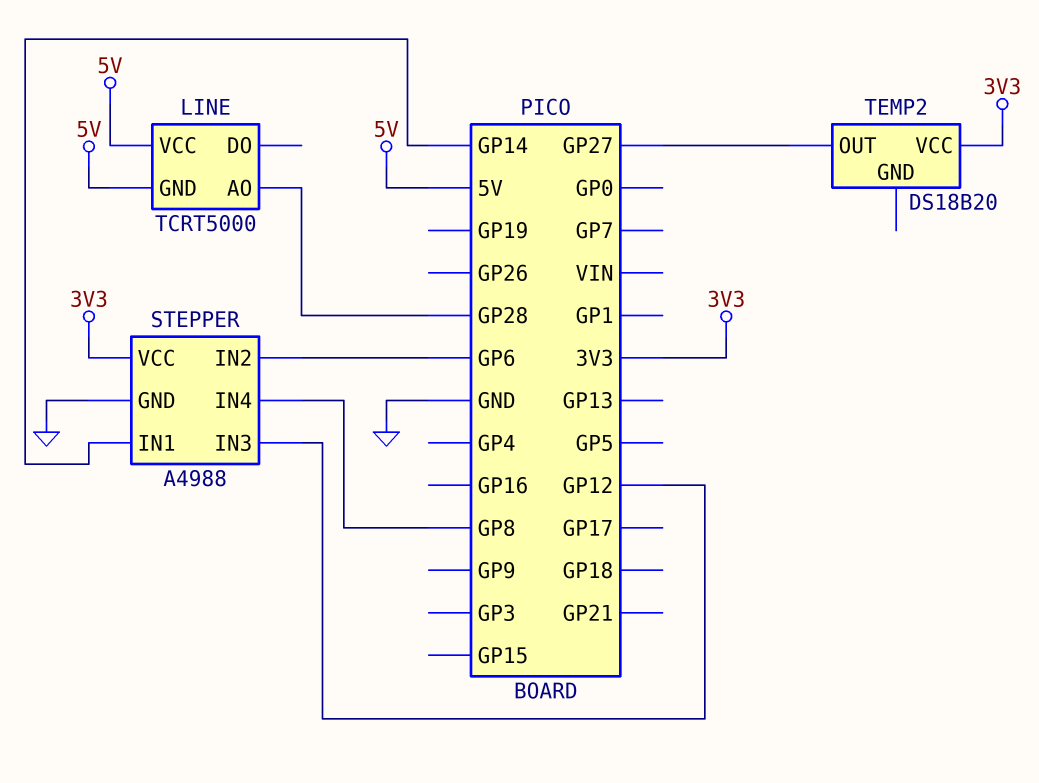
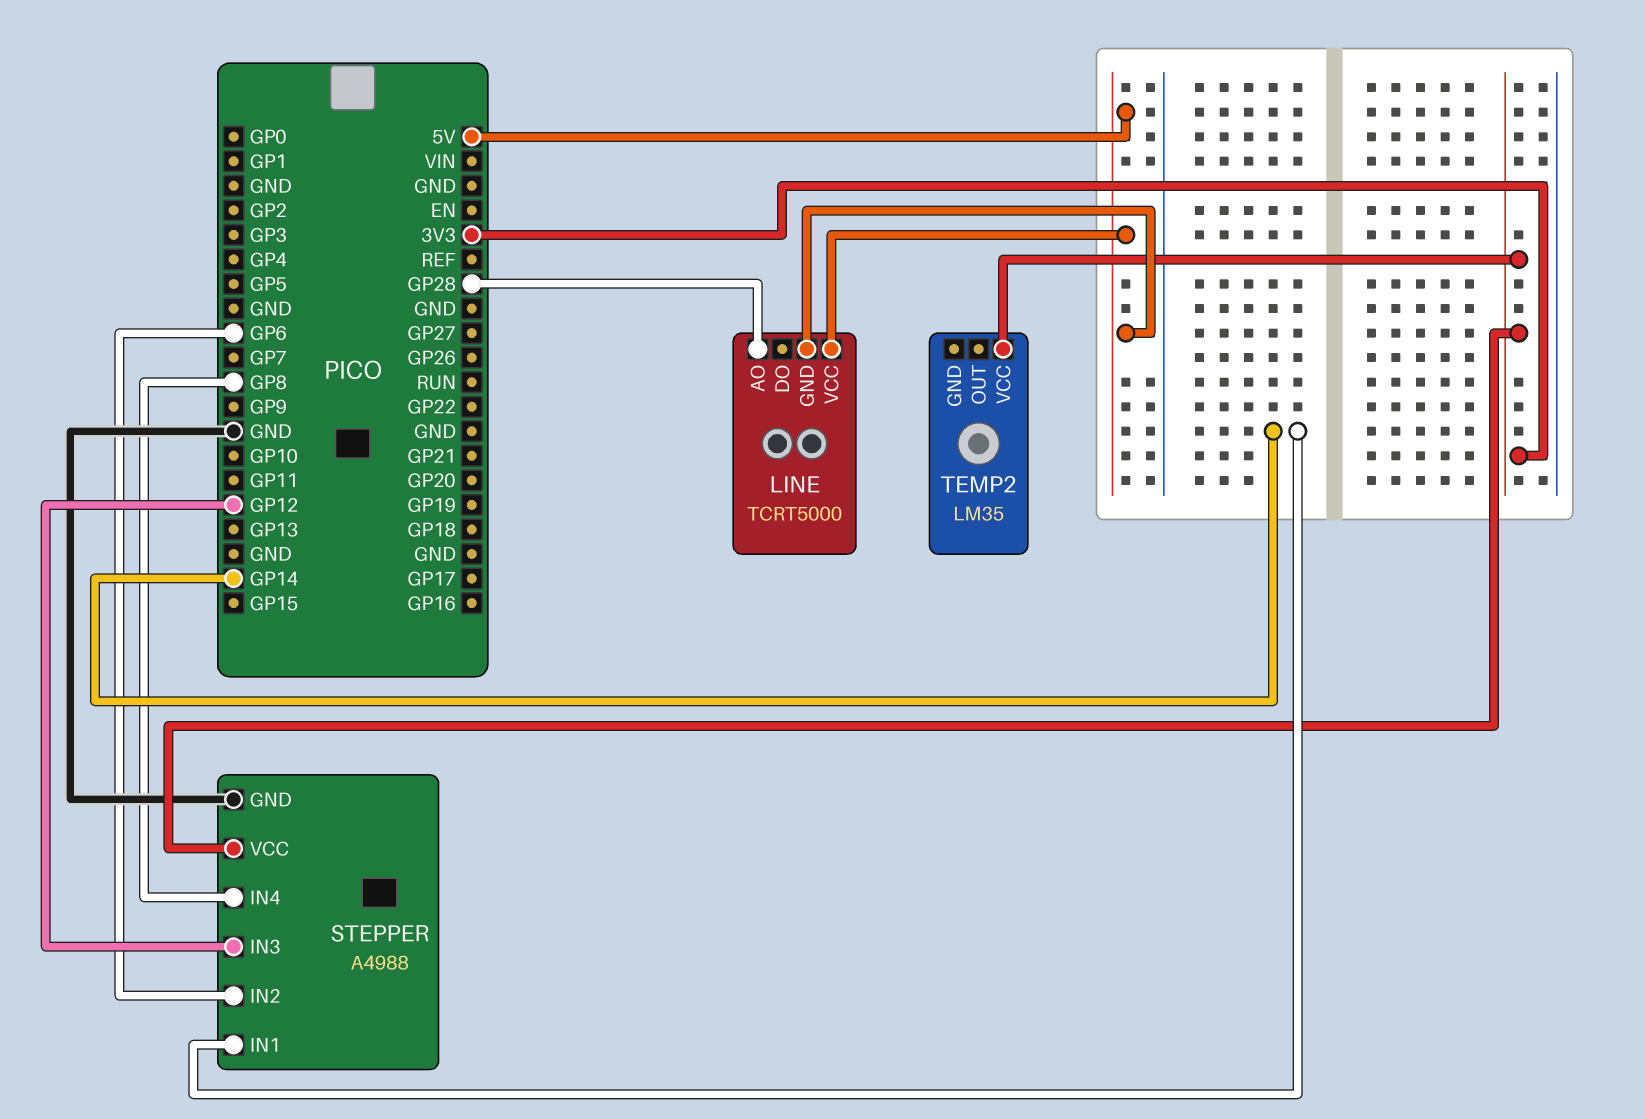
TEMP2: DS18B20 -> LM35
TEMP2 pin OUT: GP27 -> none

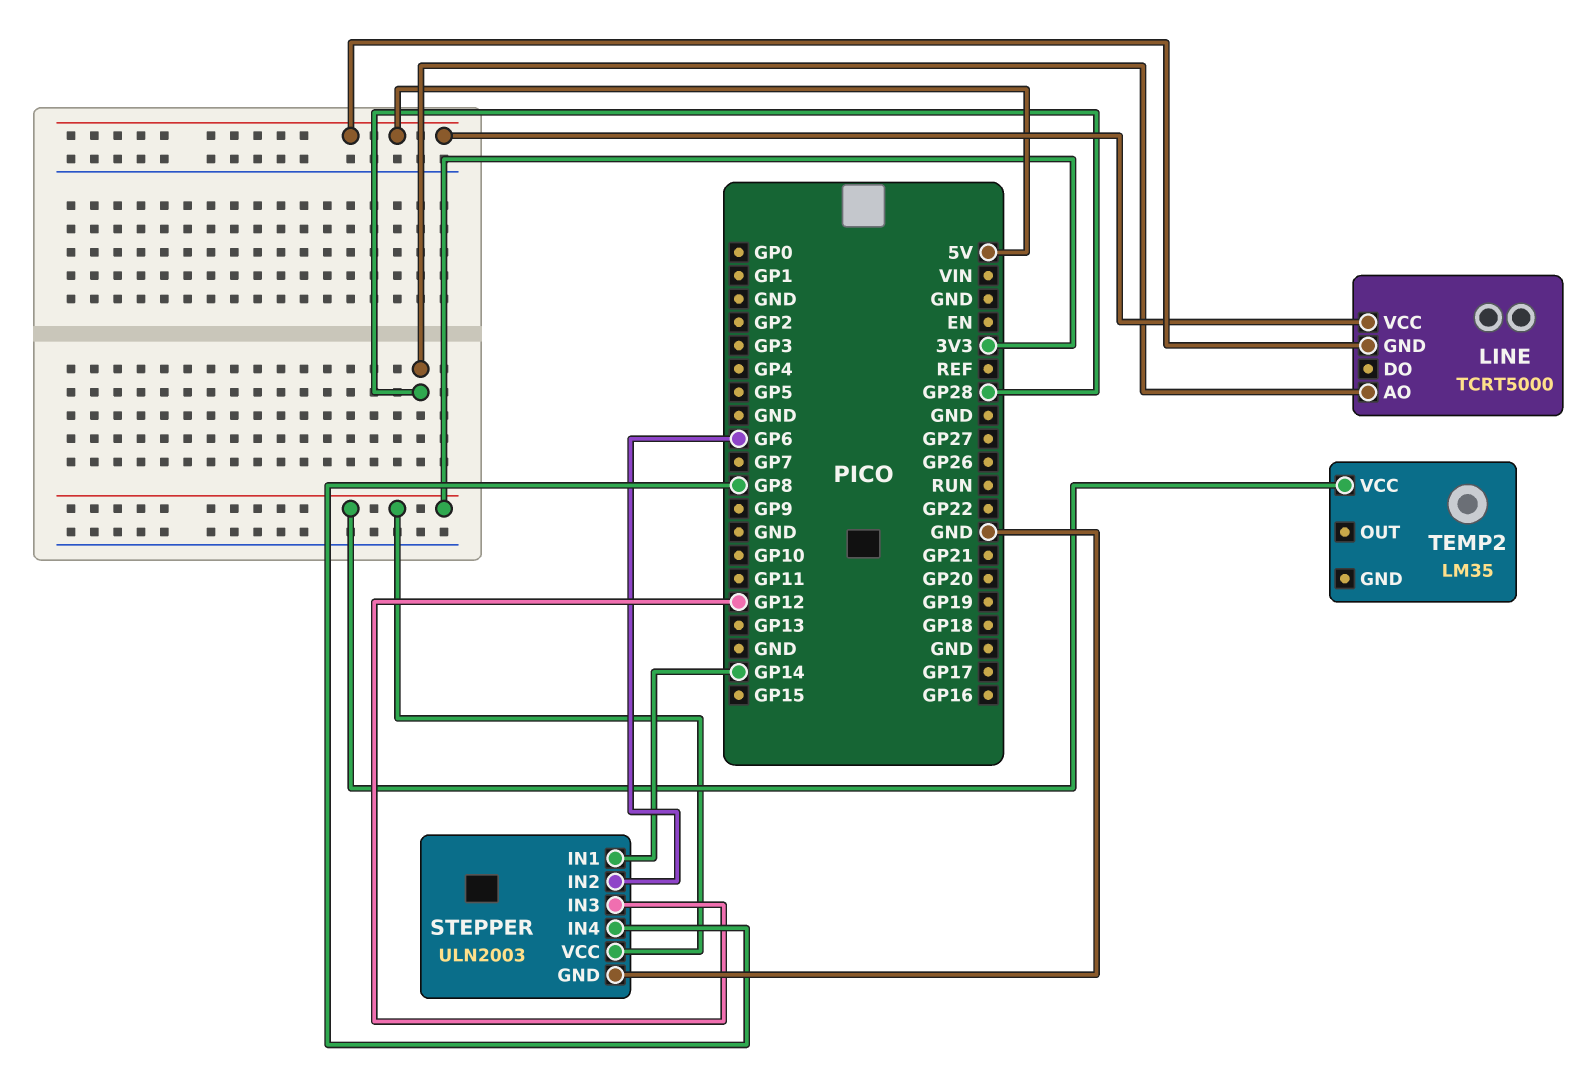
STEPPER: A4988 -> ULN2003

